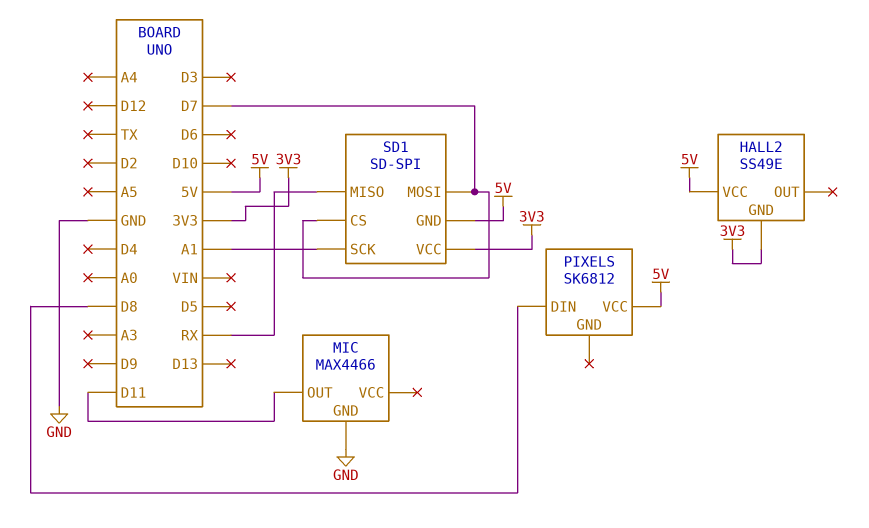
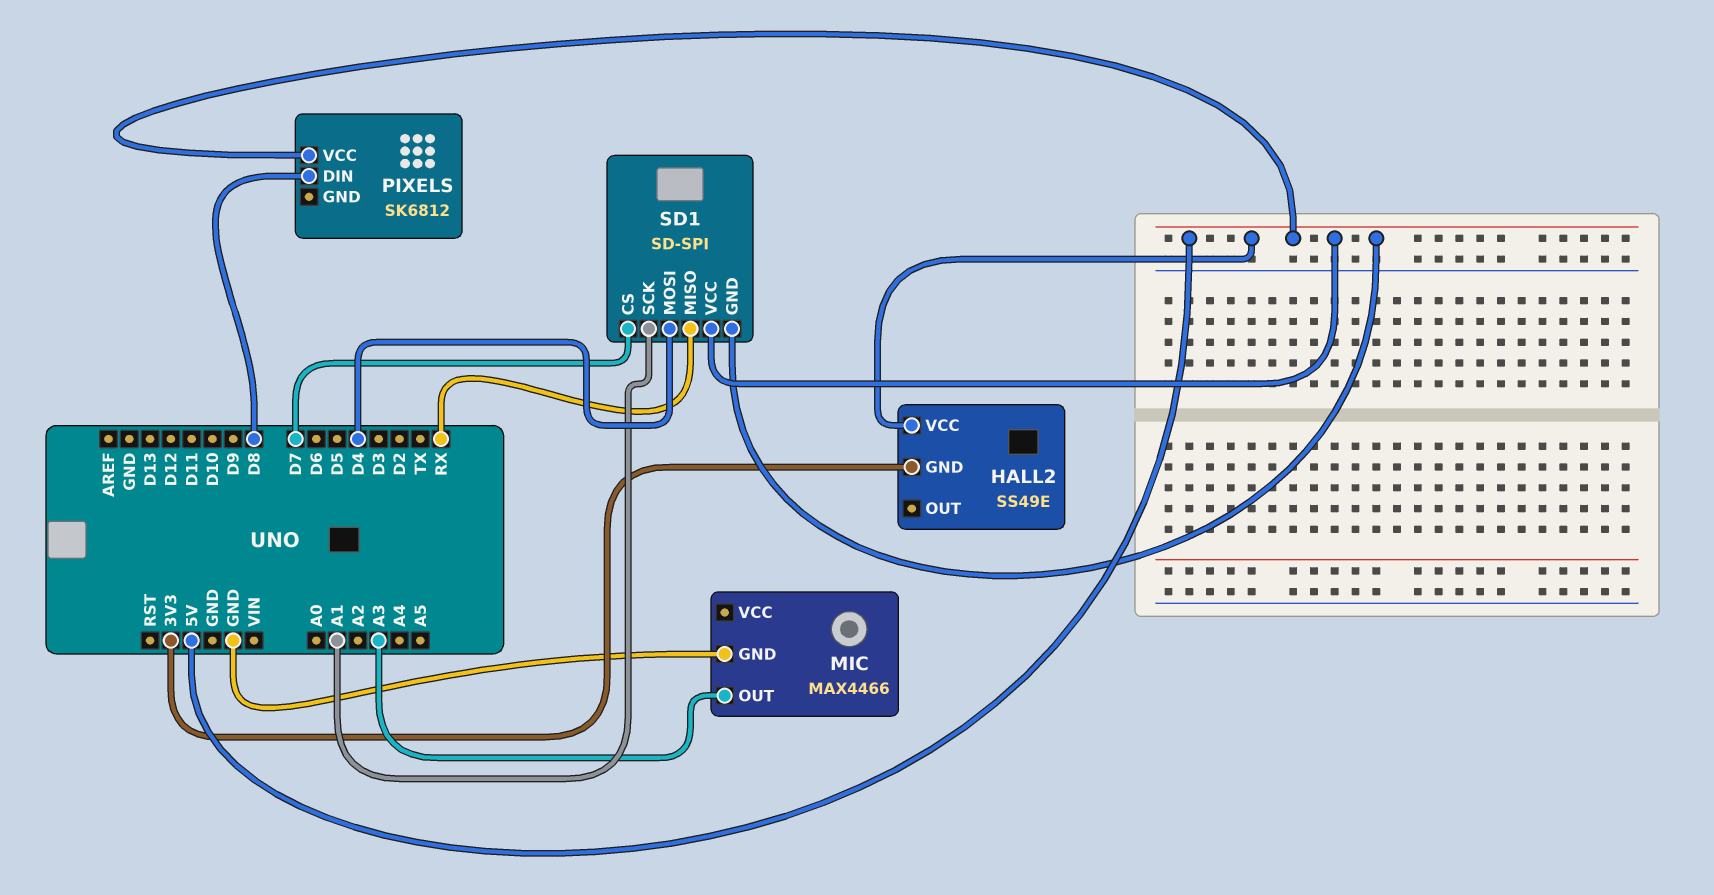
MIC pin OUT: D11 -> A3
SD1 pin MOSI: D7 -> D4
SD1 pin VCC: 3V3 -> 5V

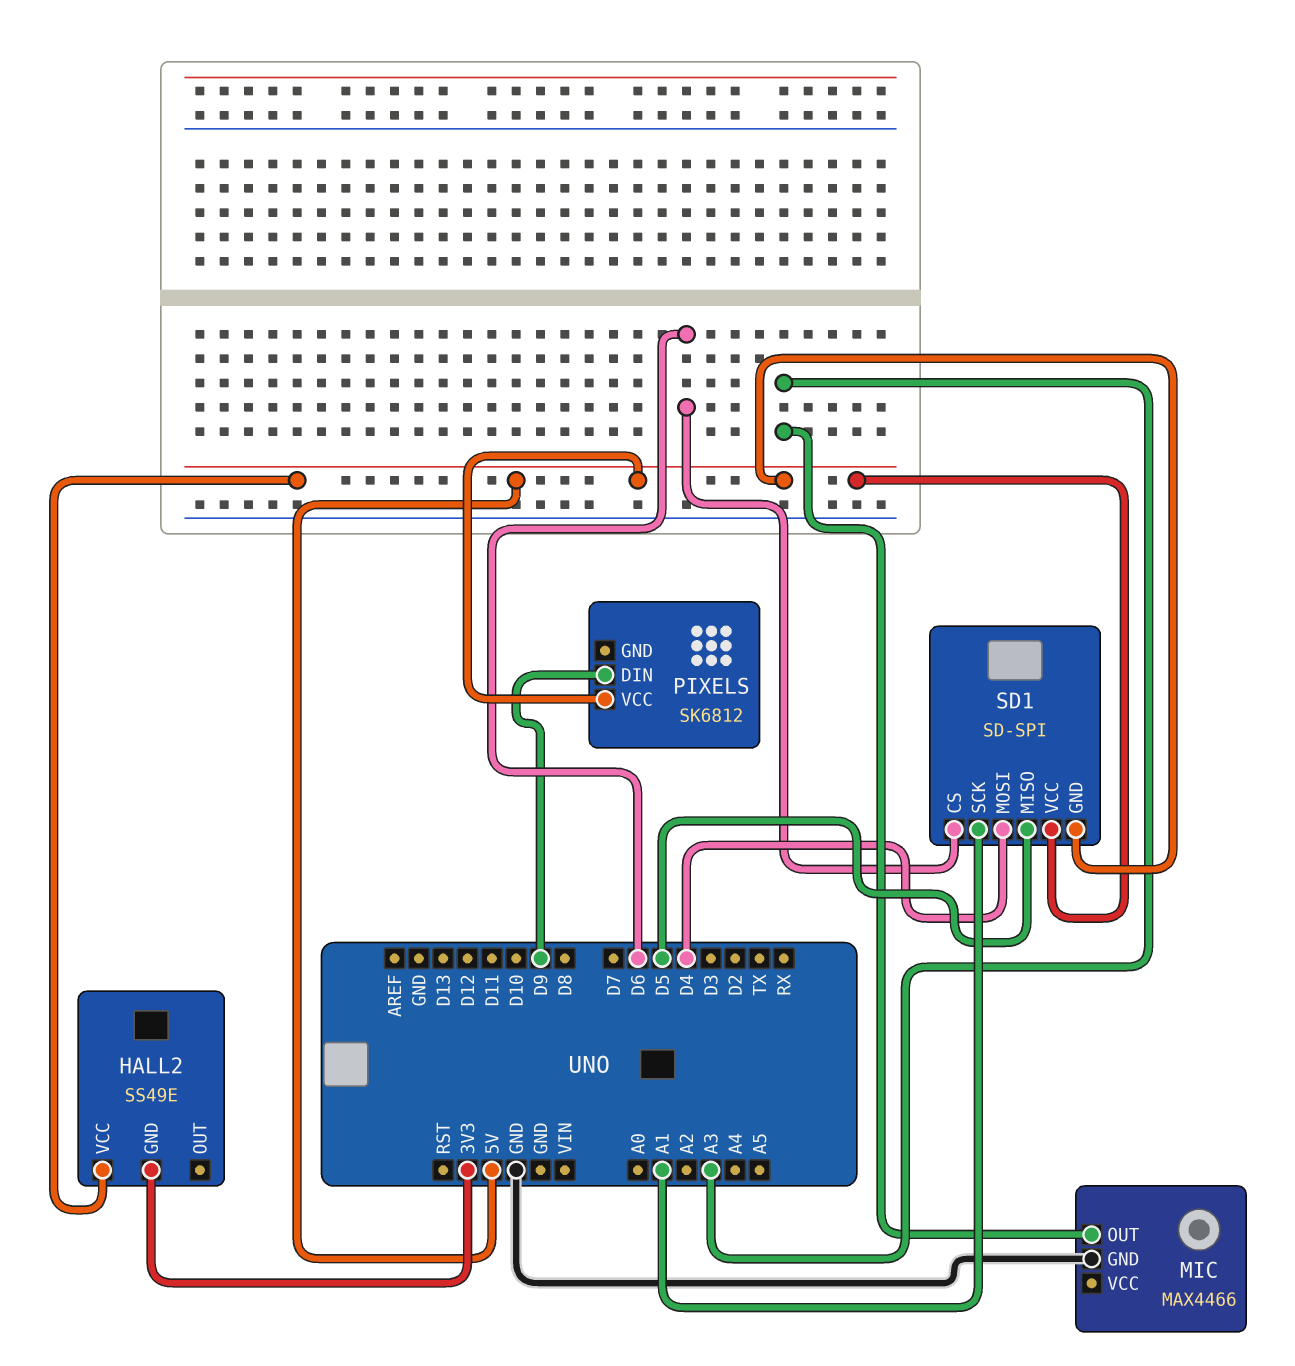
PIXELS pin DIN: D8 -> D9
SD1 pin CS: D7 -> D6
SD1 pin MISO: RX -> D5

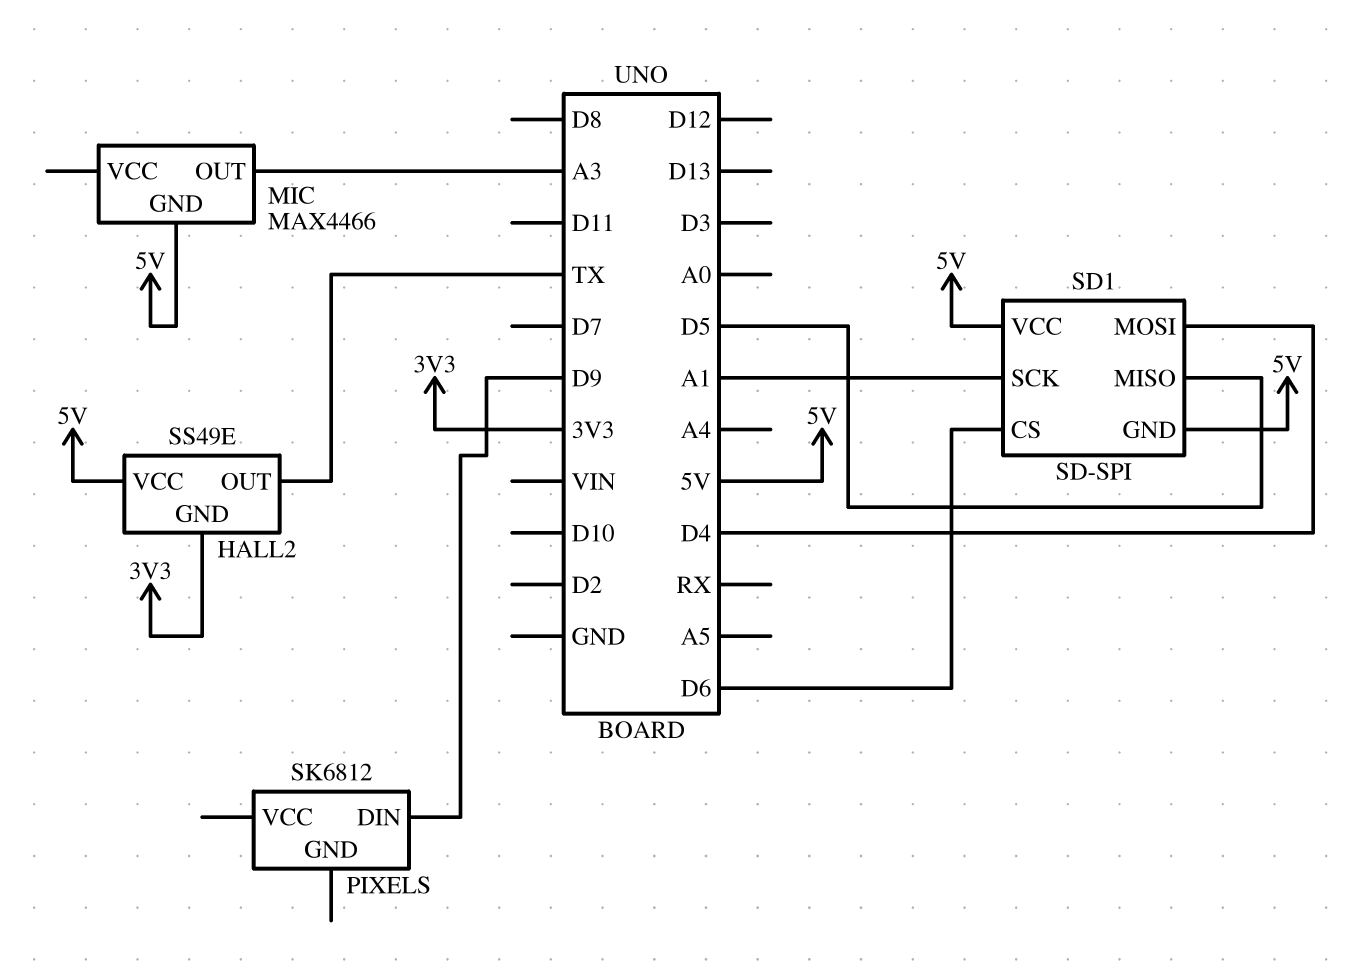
HALL2 pin OUT: none -> TX
MIC pin GND: GND -> 5V
PIXELS pin VCC: 5V -> none

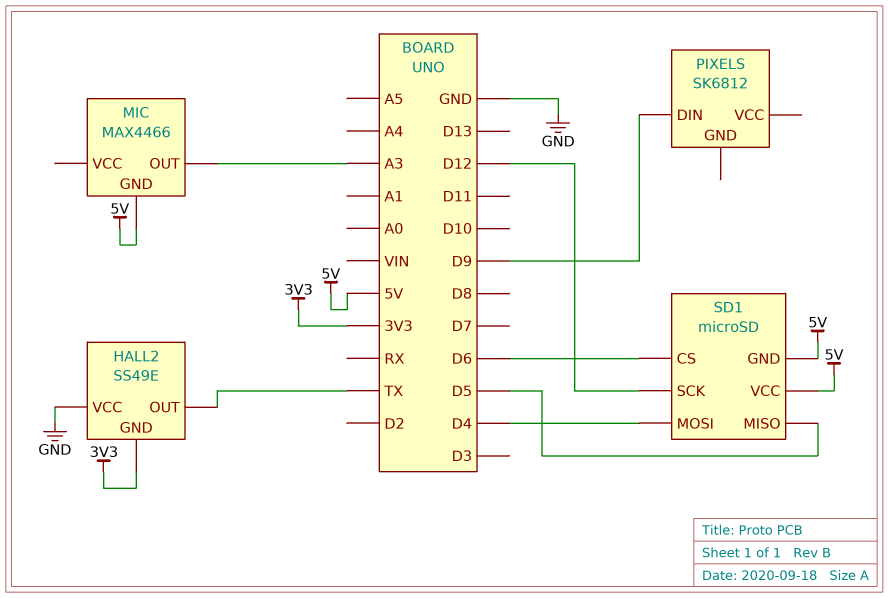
HALL2 pin VCC: 5V -> GND
SD1: SD-SPI -> microSD
SD1 pin SCK: A1 -> D12

